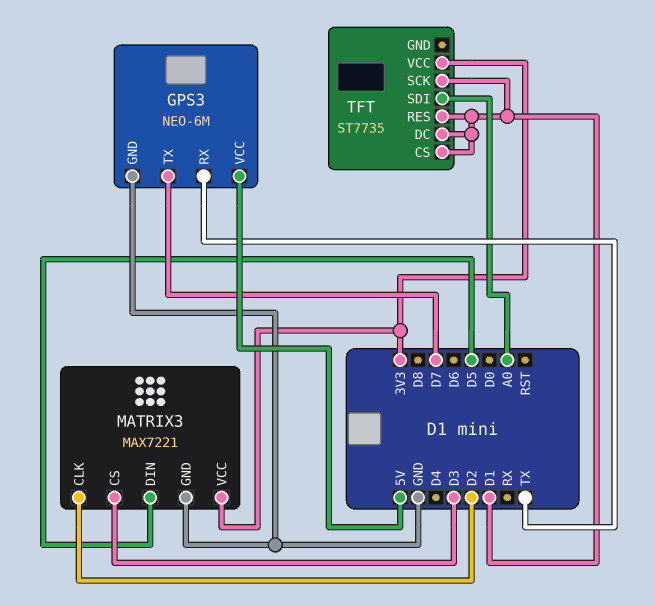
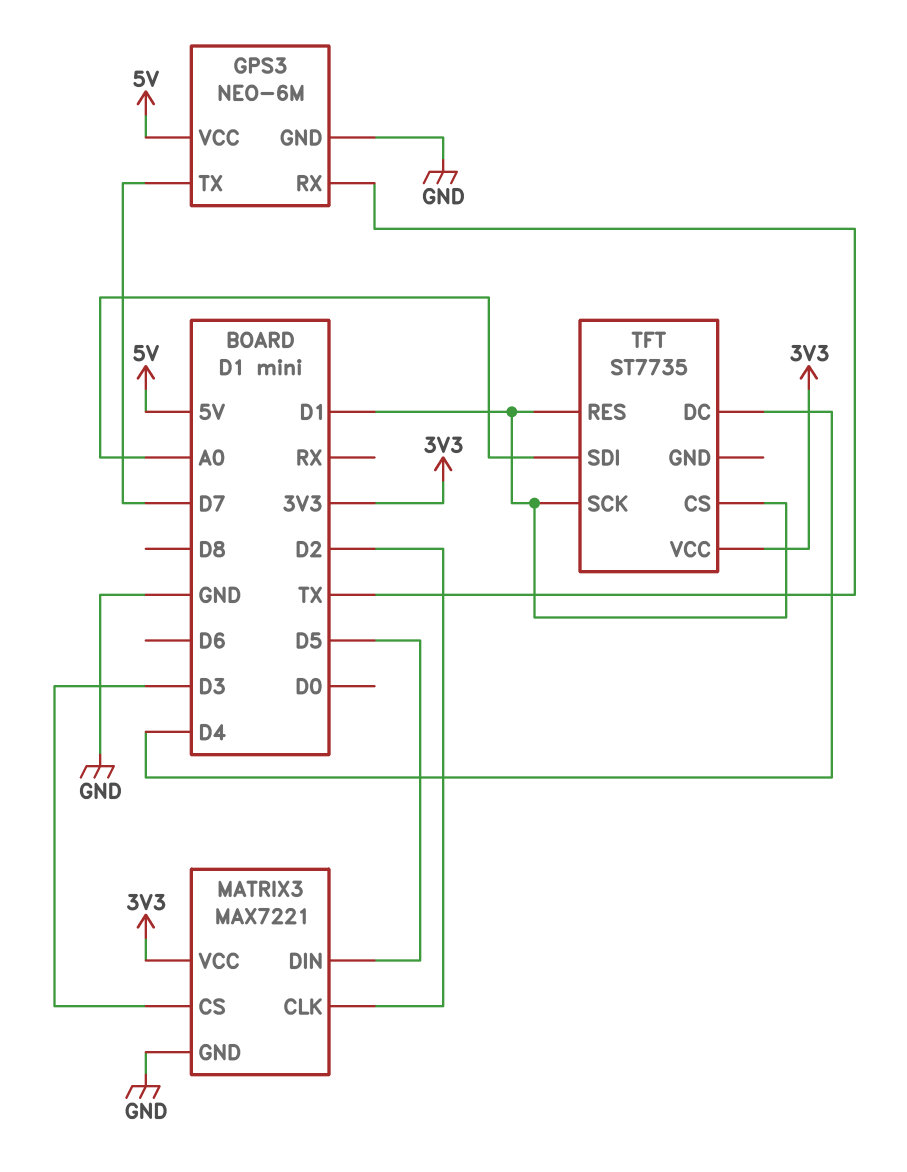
TFT pin DC: D1 -> D4

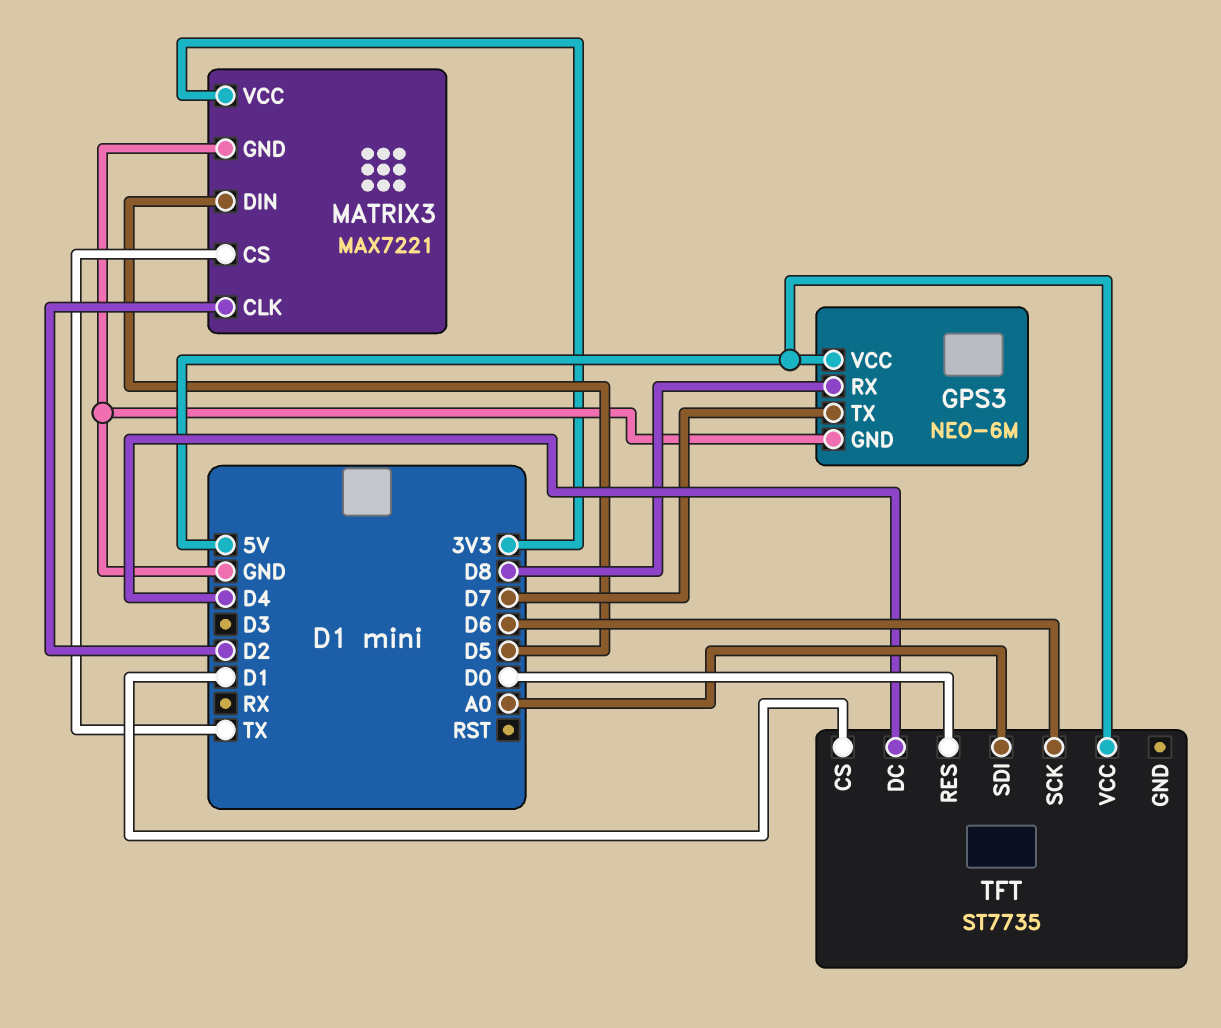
GPS3 pin RX: TX -> D8
MATRIX3 pin CS: D3 -> TX
TFT pin RES: D1 -> D0
TFT pin SCK: D1 -> D6
TFT pin VCC: 3V3 -> 5V

